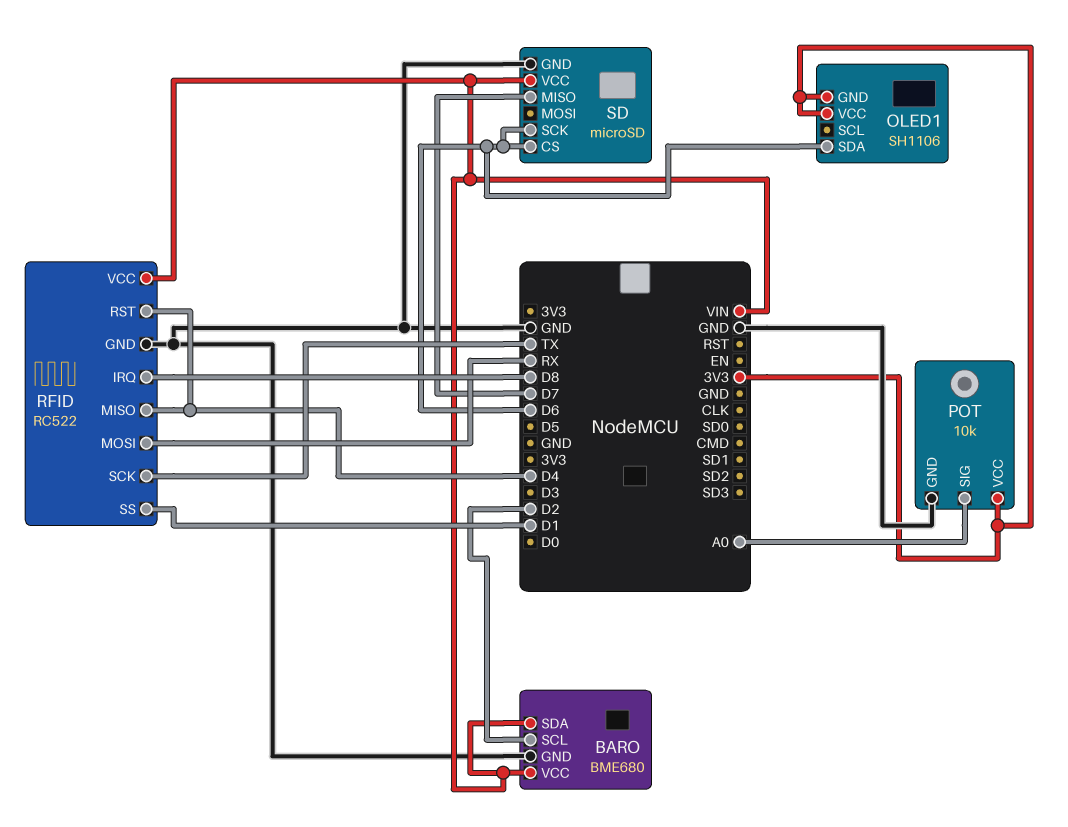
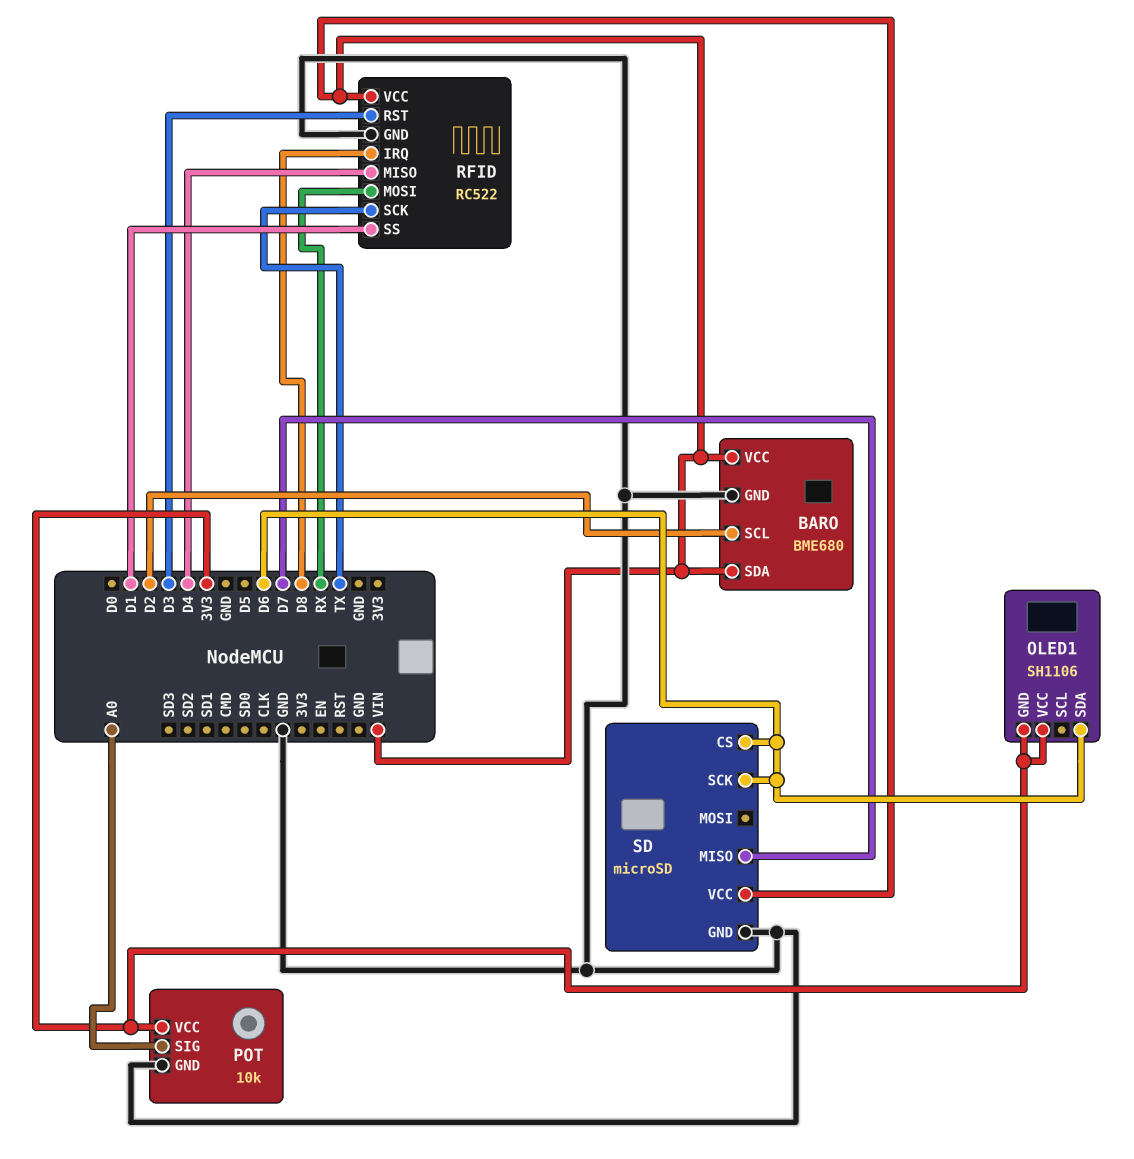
RFID pin RST: D4 -> D3

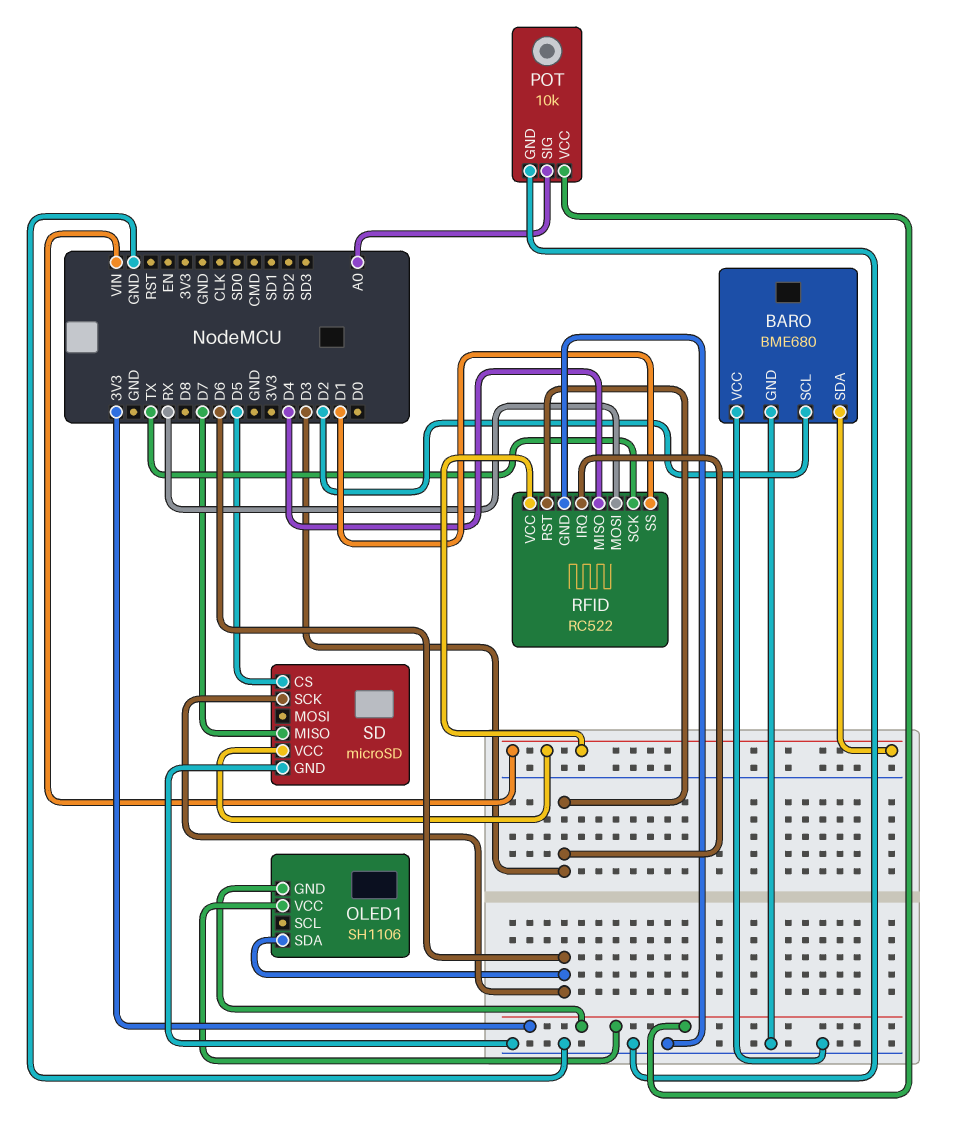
BARO pin VCC: VIN -> GND
RFID pin IRQ: D8 -> D3
SD pin CS: D6 -> D5

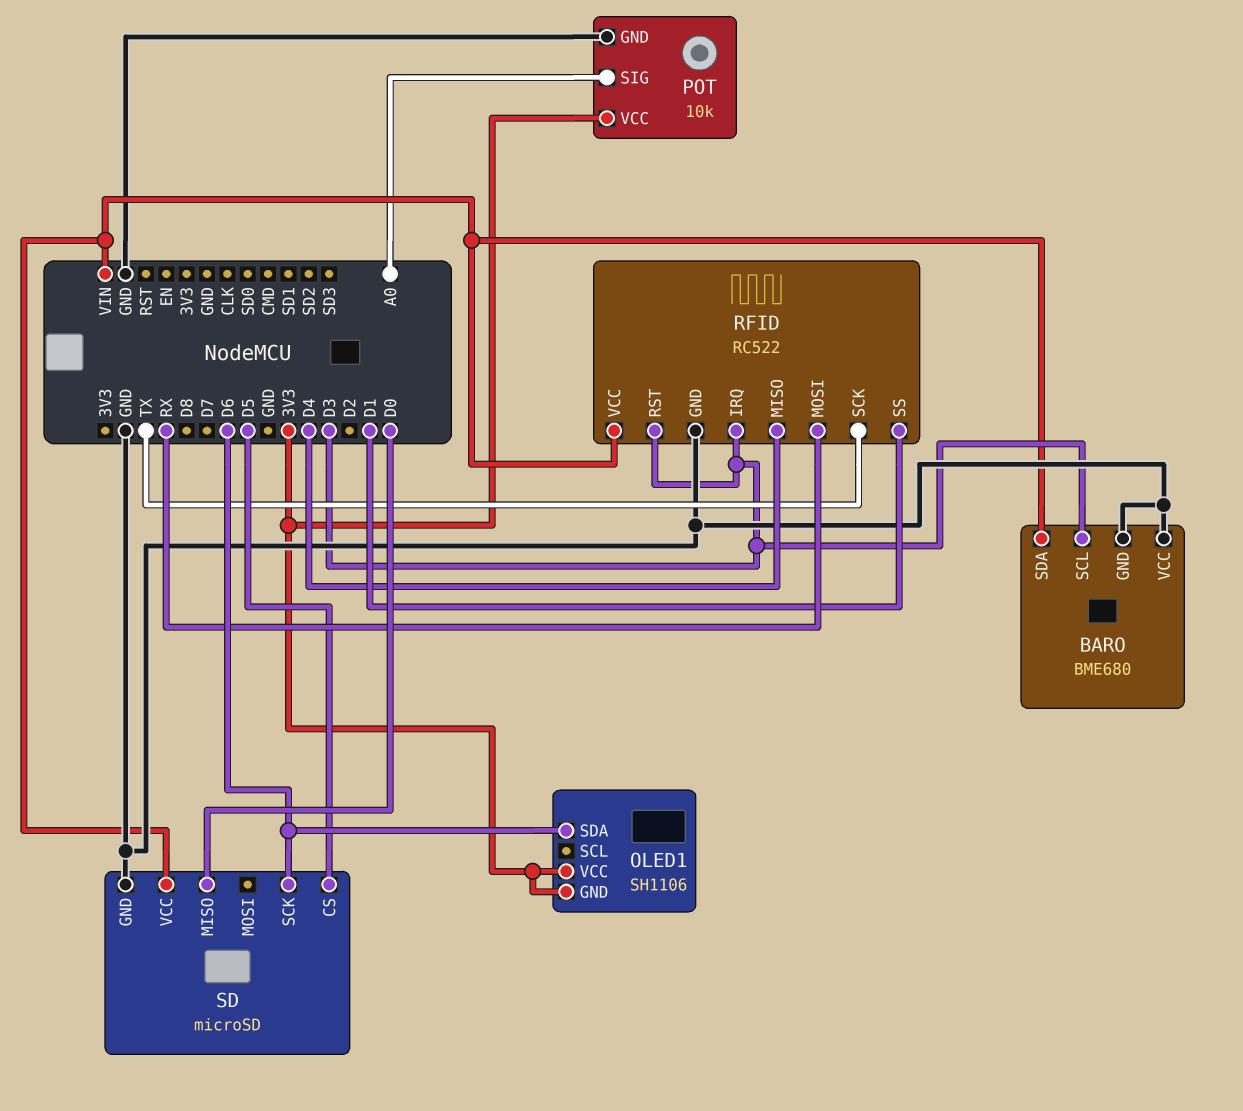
BARO pin SCL: D2 -> D3
SD pin MISO: D7 -> D0

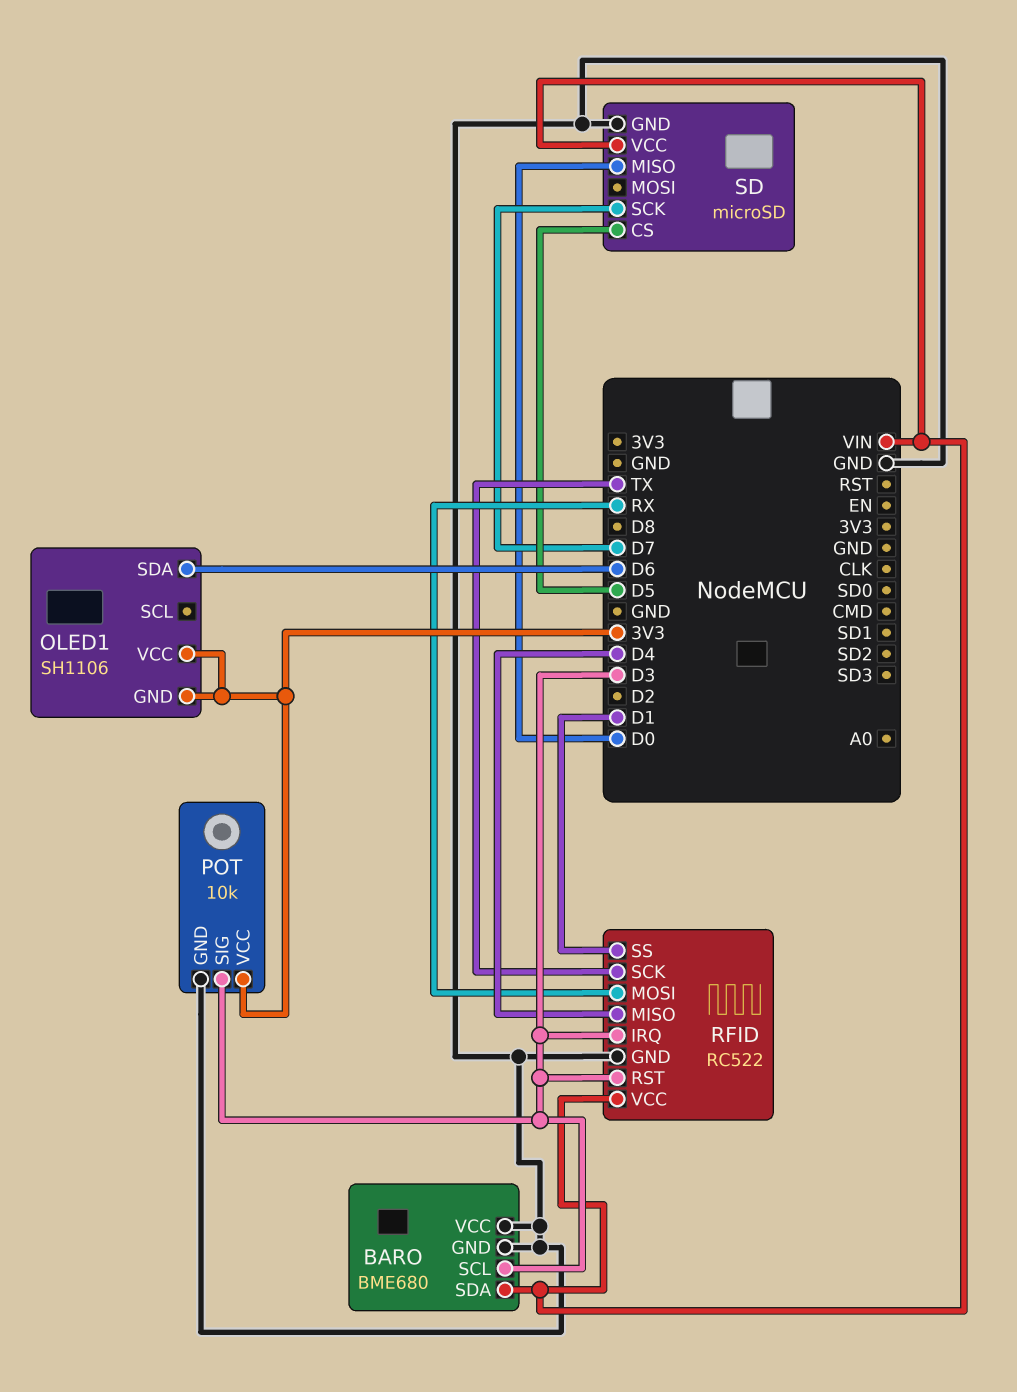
POT pin SIG: A0 -> D3
SD pin SCK: D6 -> D7

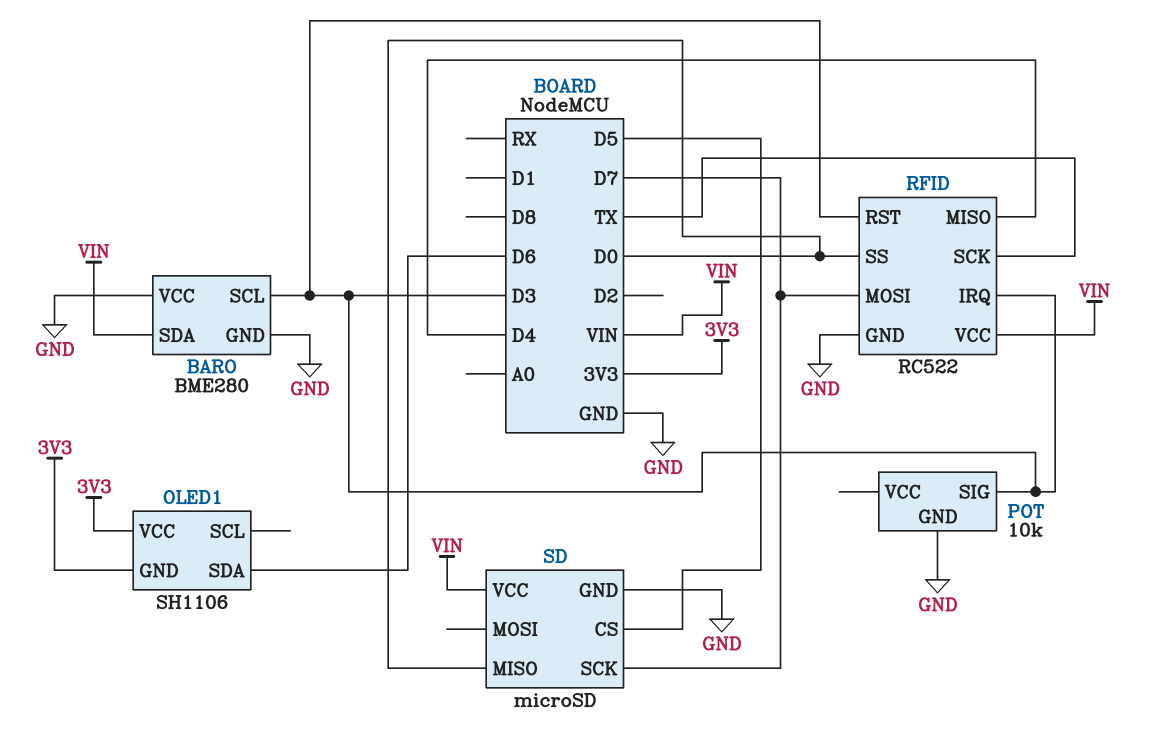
BARO: BME680 -> BME280
POT pin VCC: 3V3 -> none
RFID pin MOSI: RX -> D7
RFID pin SS: D1 -> D0

